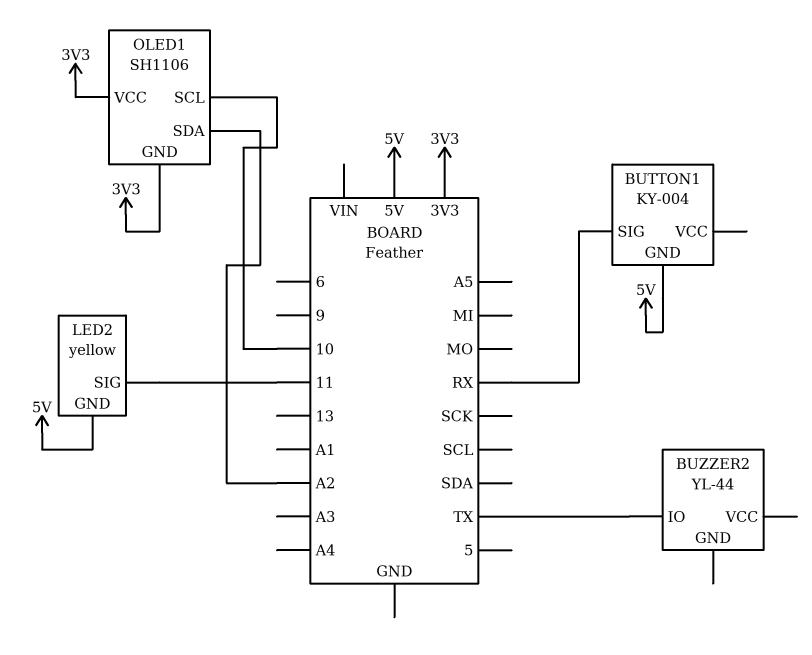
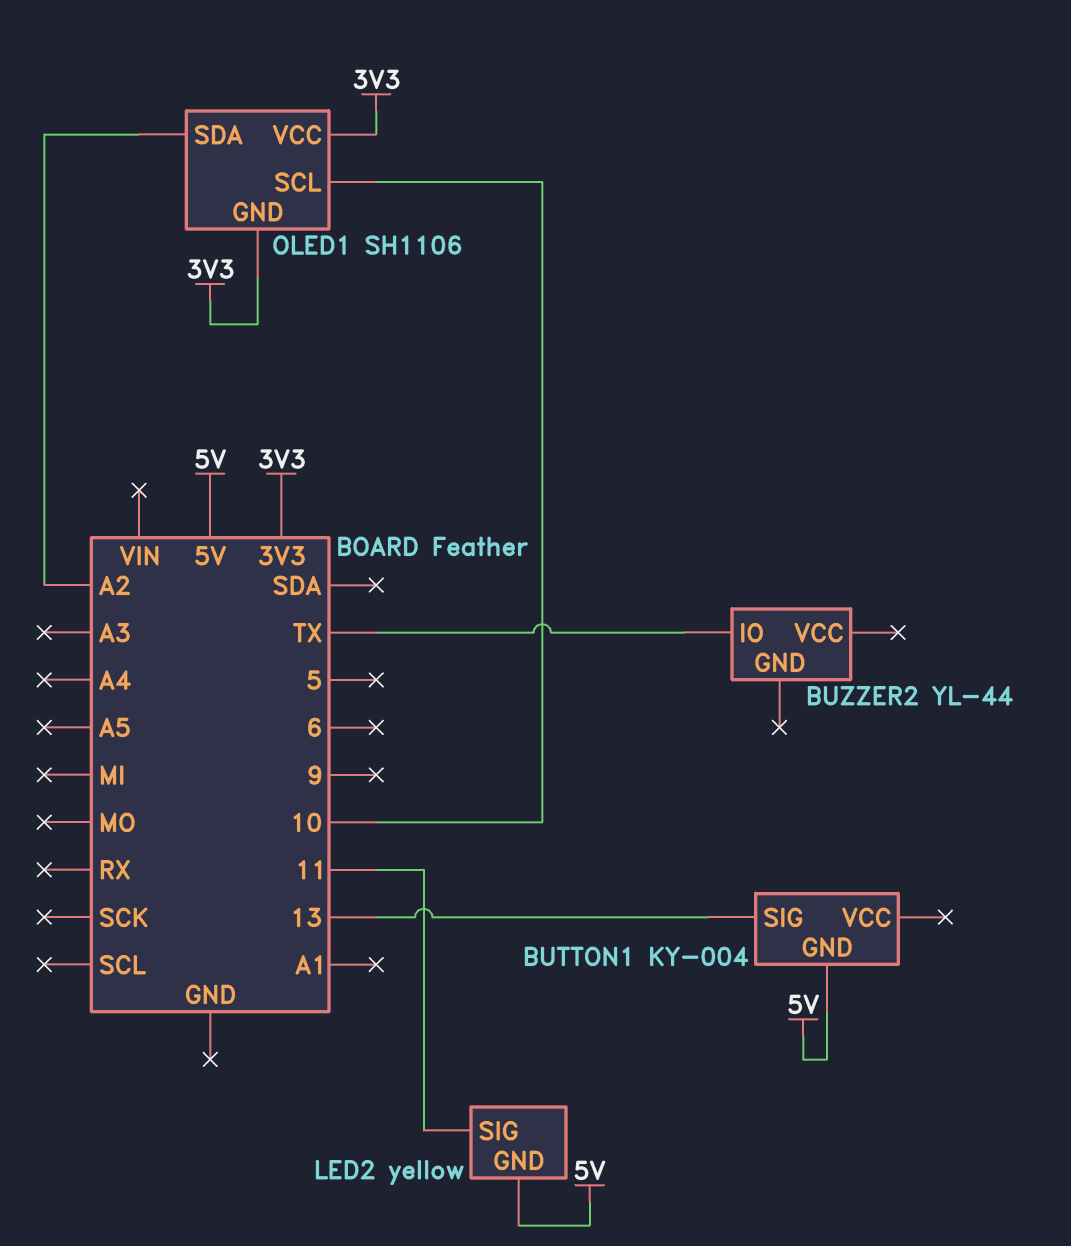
BUTTON1 pin SIG: RX -> 13

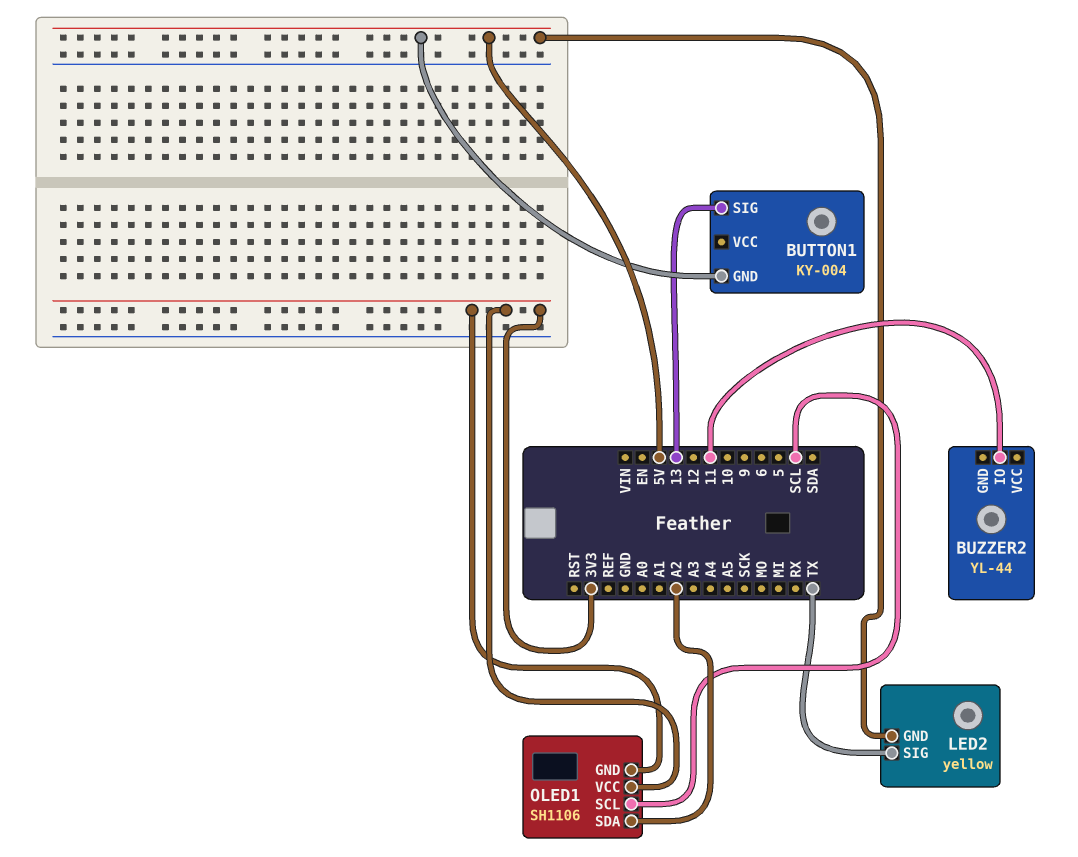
BUZZER2 pin IO: TX -> 11
LED2 pin SIG: 11 -> TX
OLED1 pin SCL: 10 -> SCL

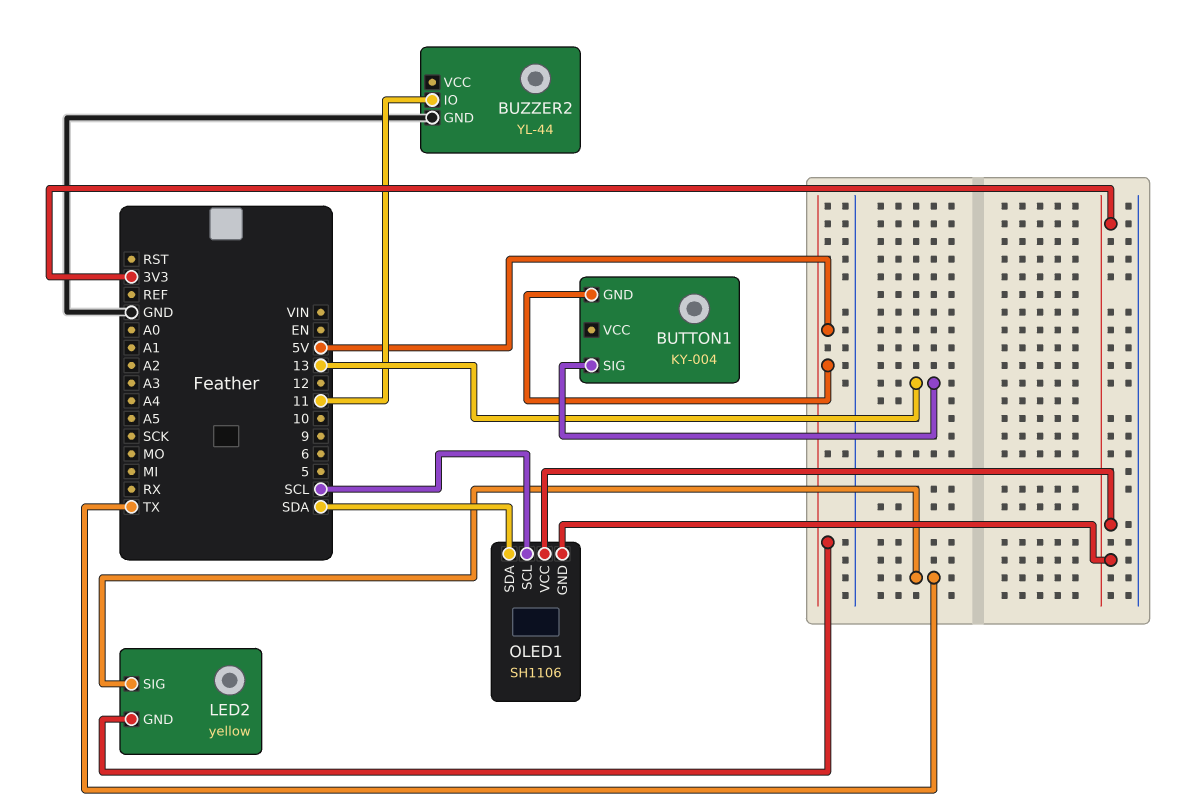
BUZZER2 pin GND: none -> GND
OLED1 pin SDA: A2 -> SDA

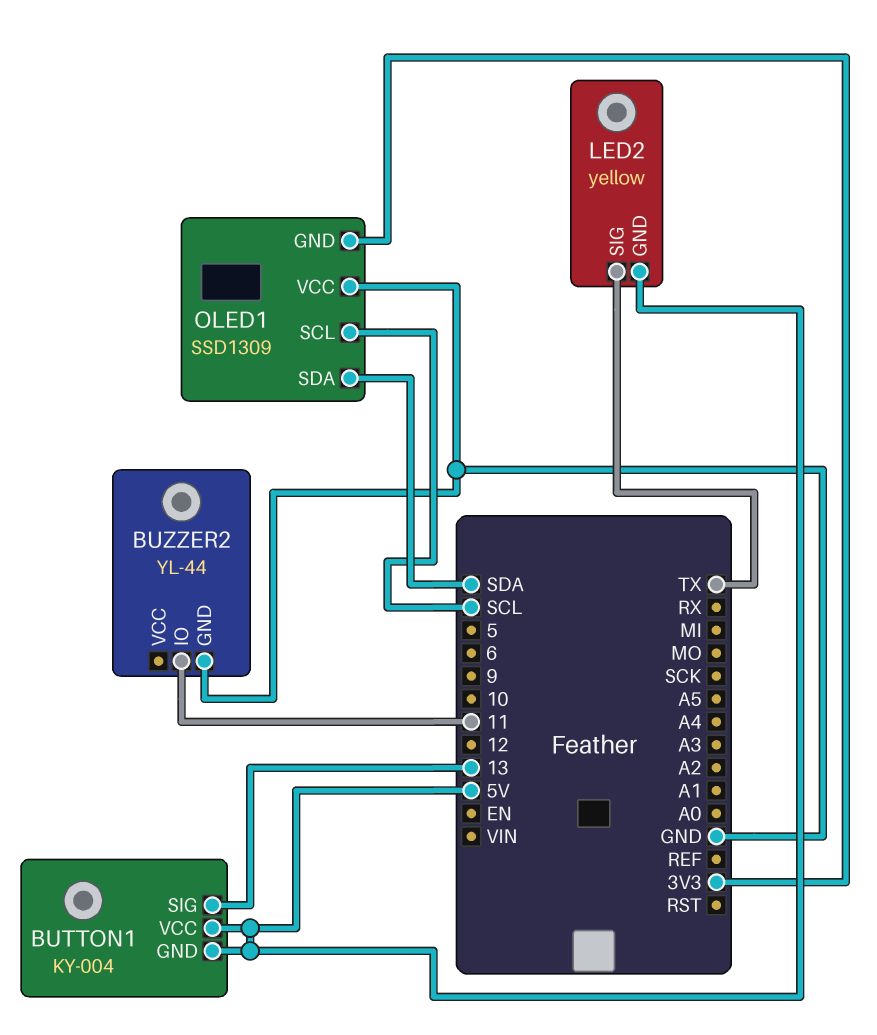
BUTTON1 pin VCC: none -> 5V
OLED1: SH1106 -> SSD1309
OLED1 pin VCC: 3V3 -> GND

